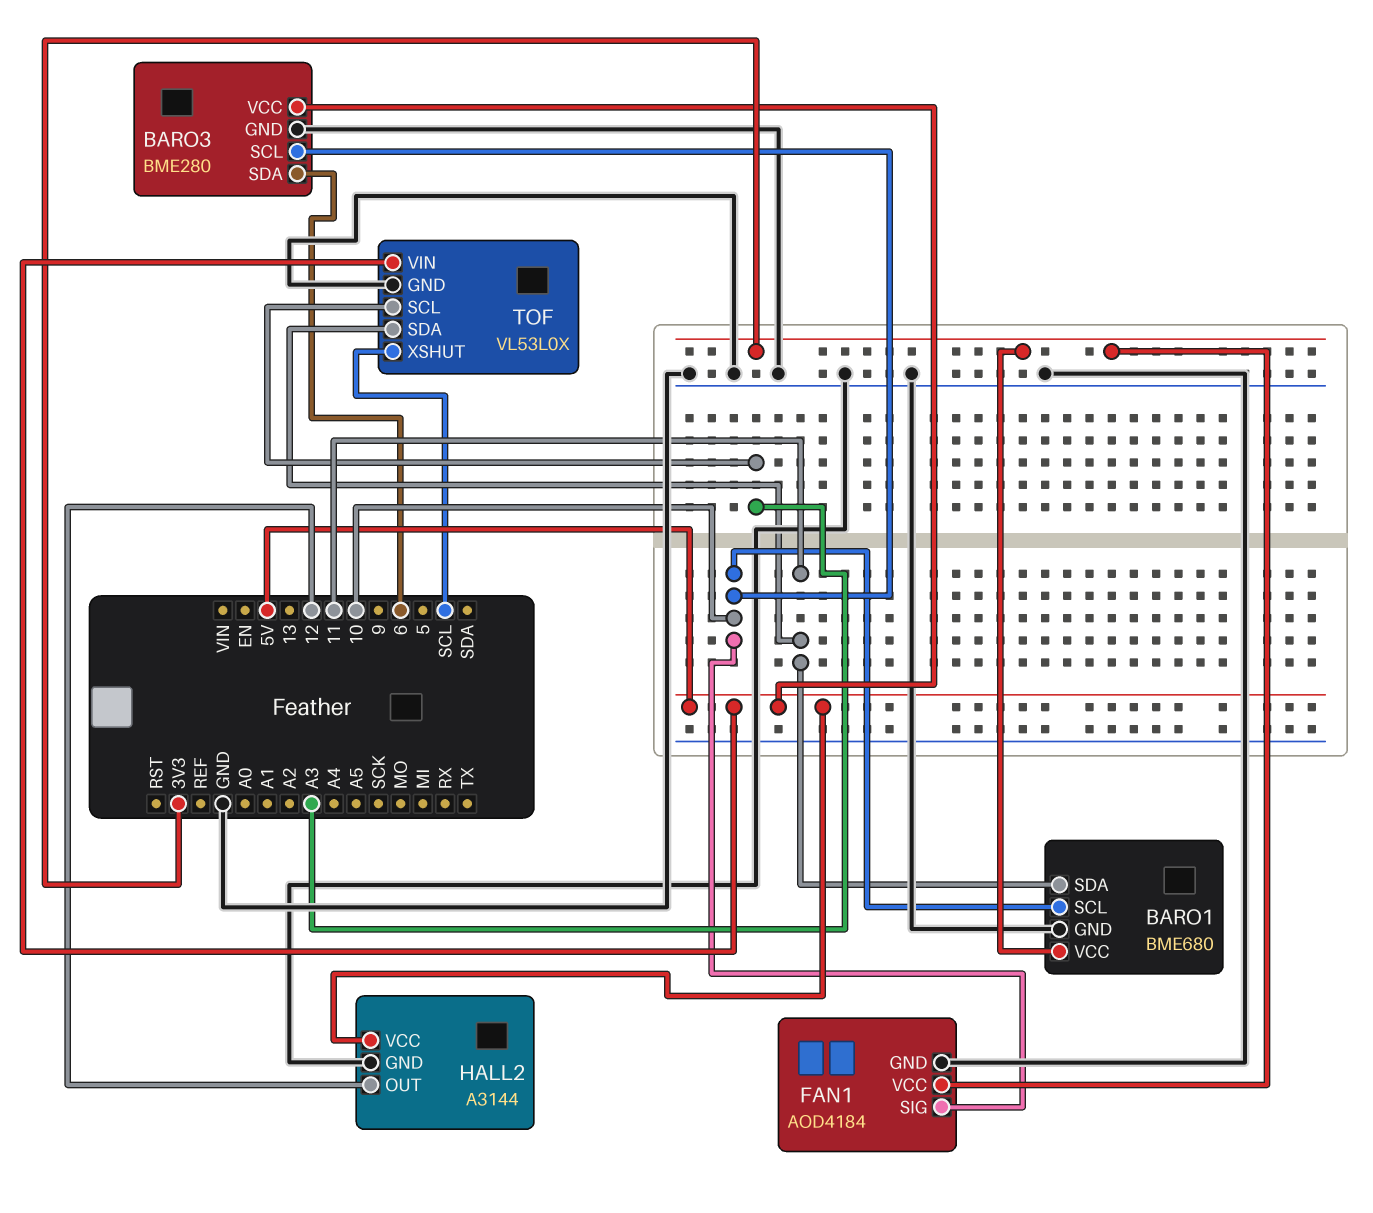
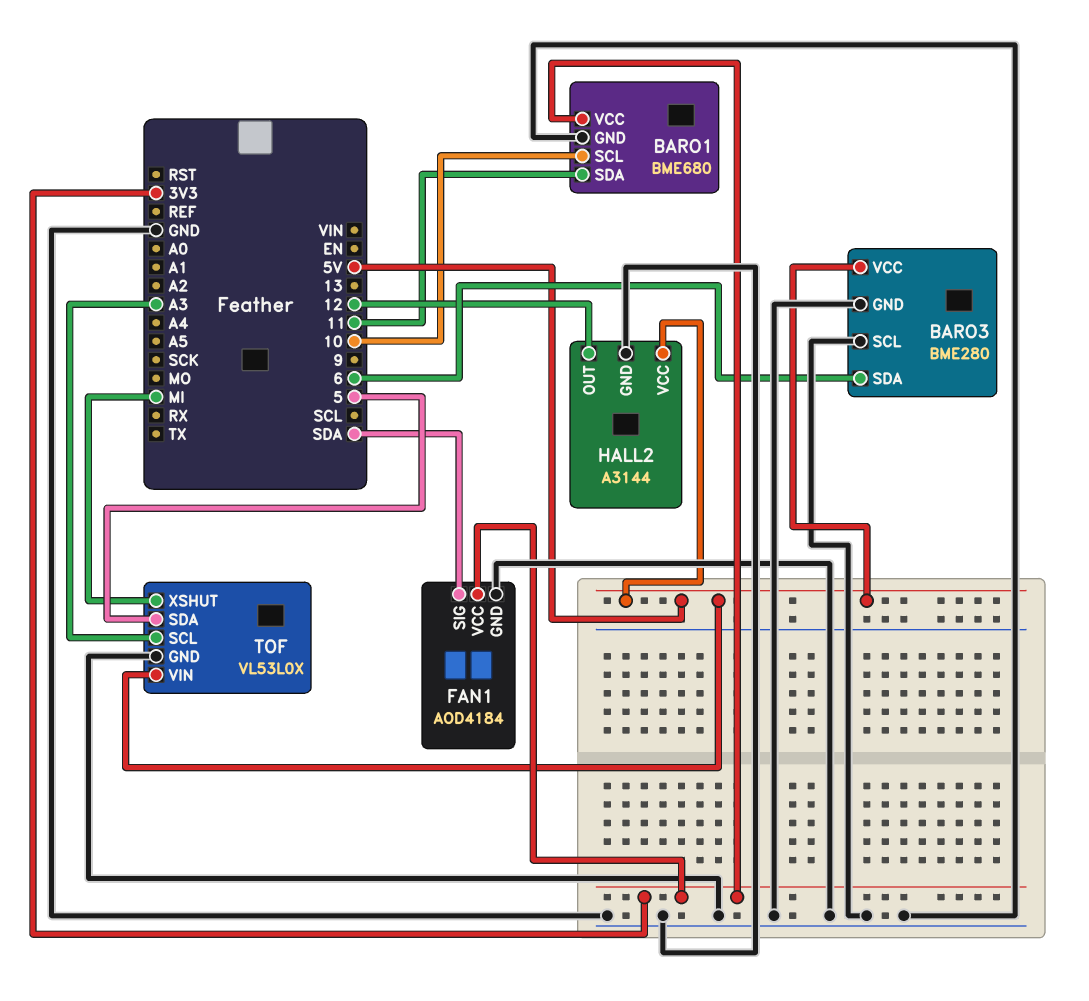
BARO3 pin SCL: 10 -> GND
FAN1 pin SIG: 10 -> SDA
TOF pin SDA: 11 -> 5
TOF pin XSHUT: SCL -> MI

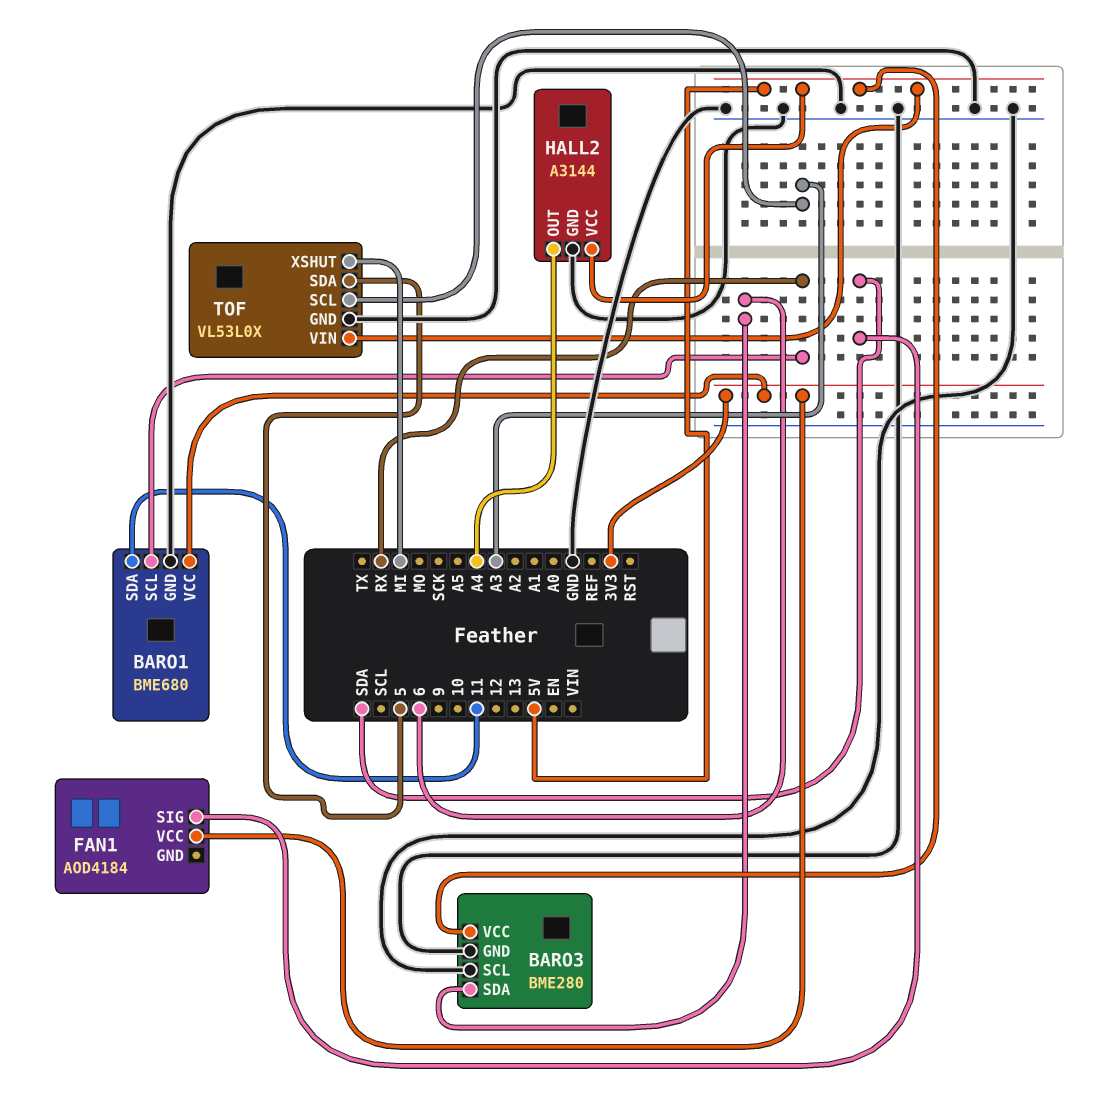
BARO1 pin SCL: 10 -> RX
FAN1 pin GND: GND -> none
HALL2 pin OUT: 12 -> A4

